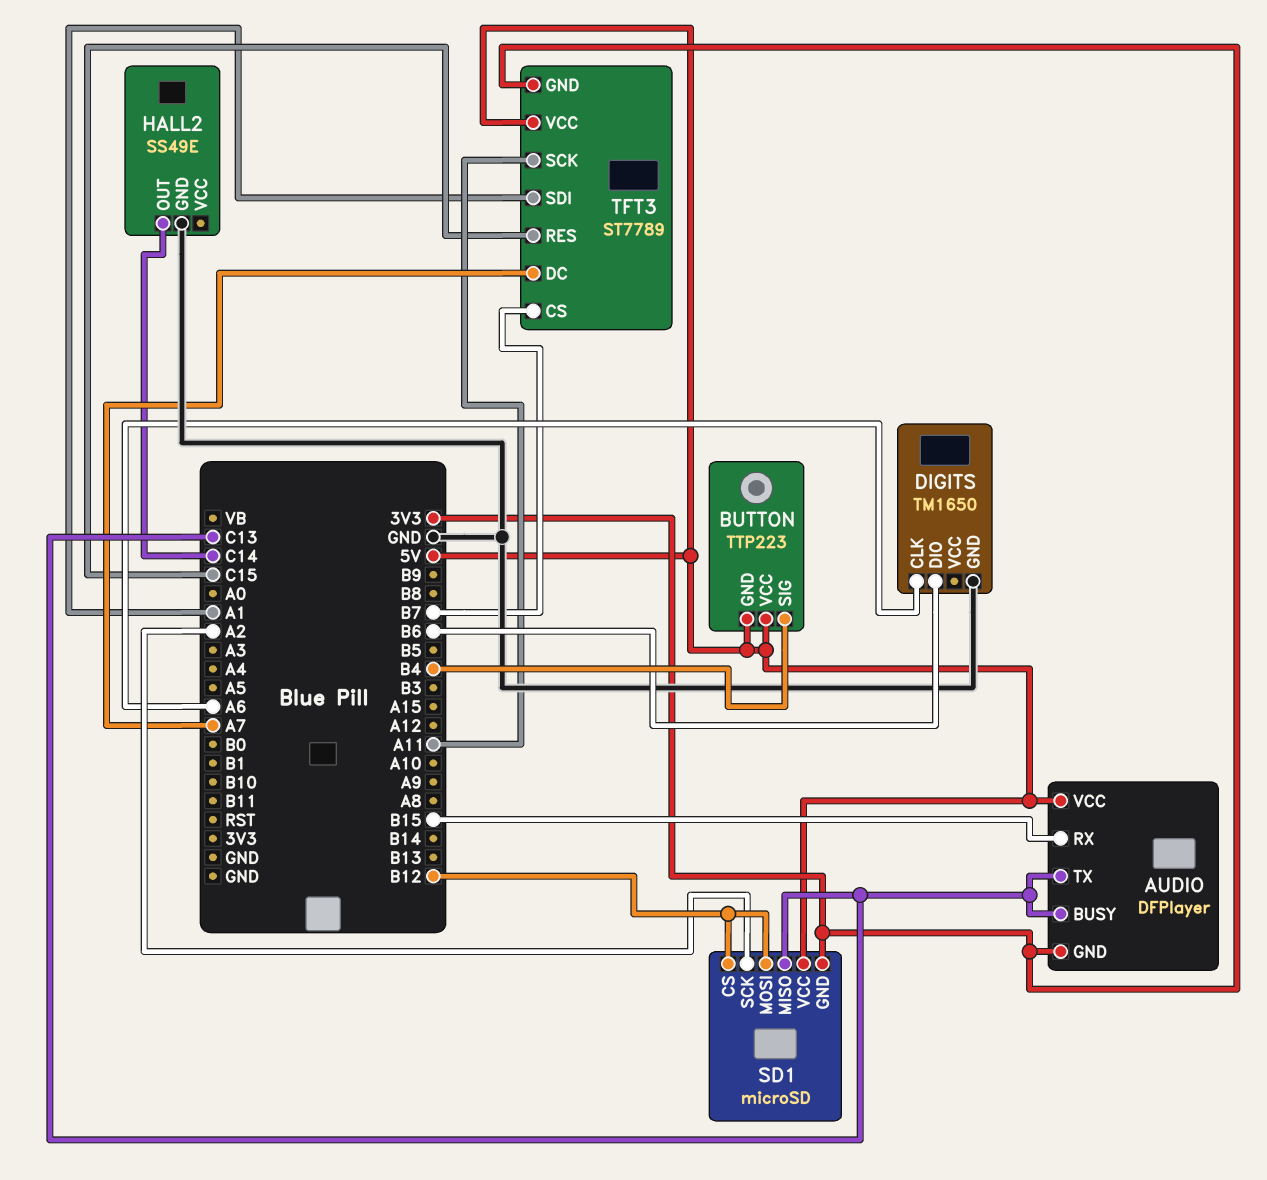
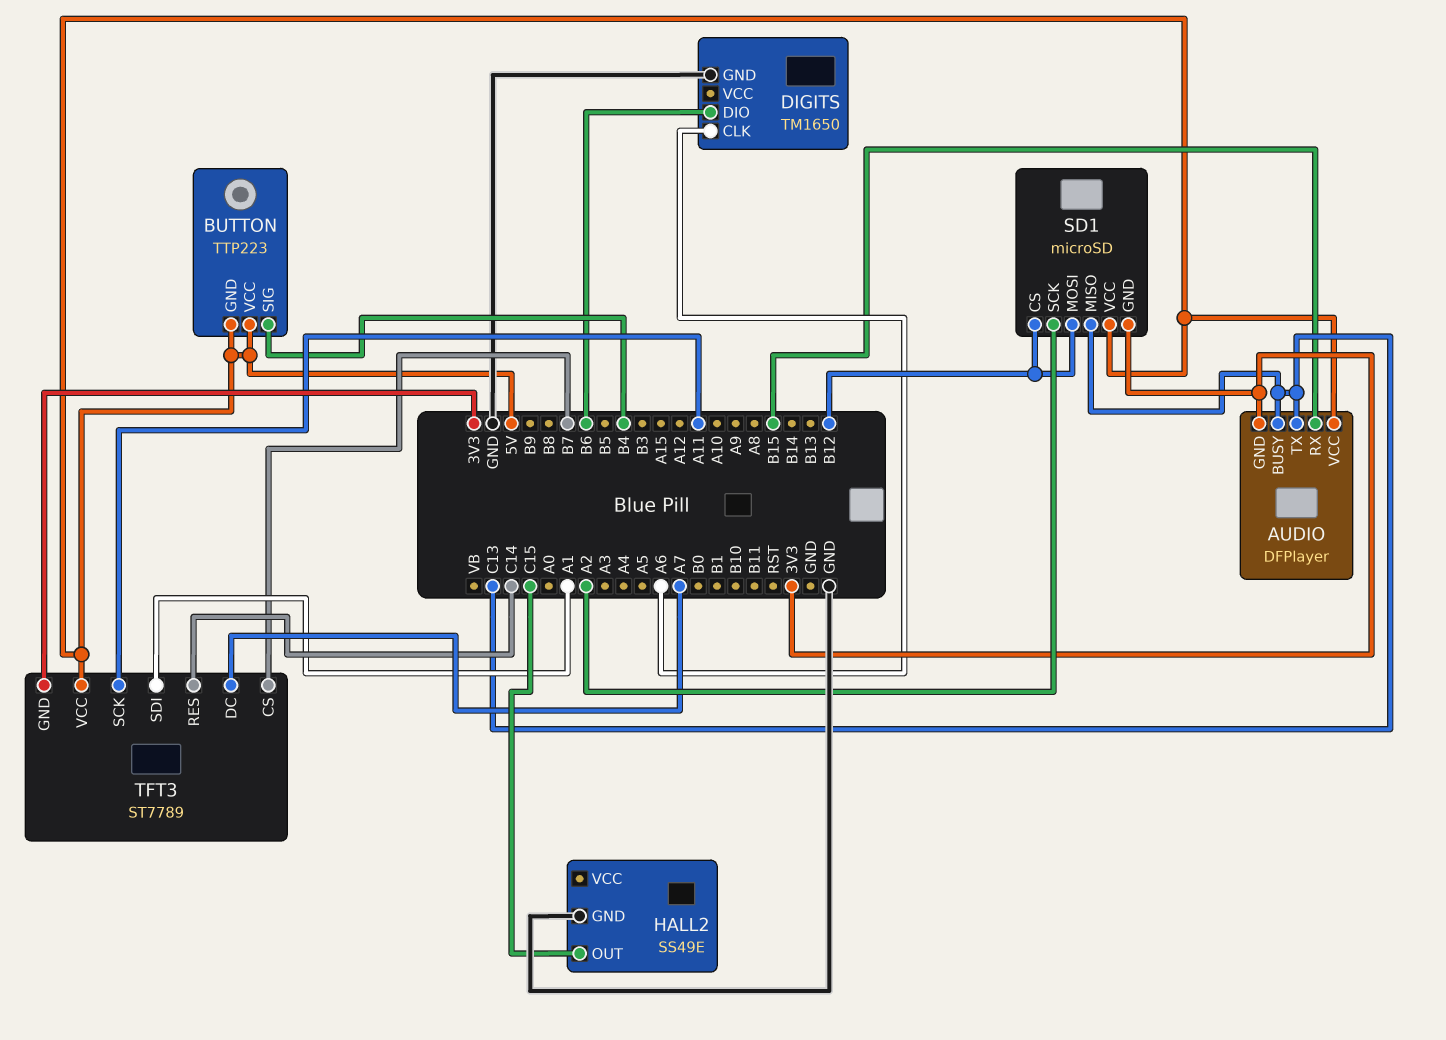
HALL2 pin OUT: C14 -> C15
TFT3 pin RES: C15 -> C14

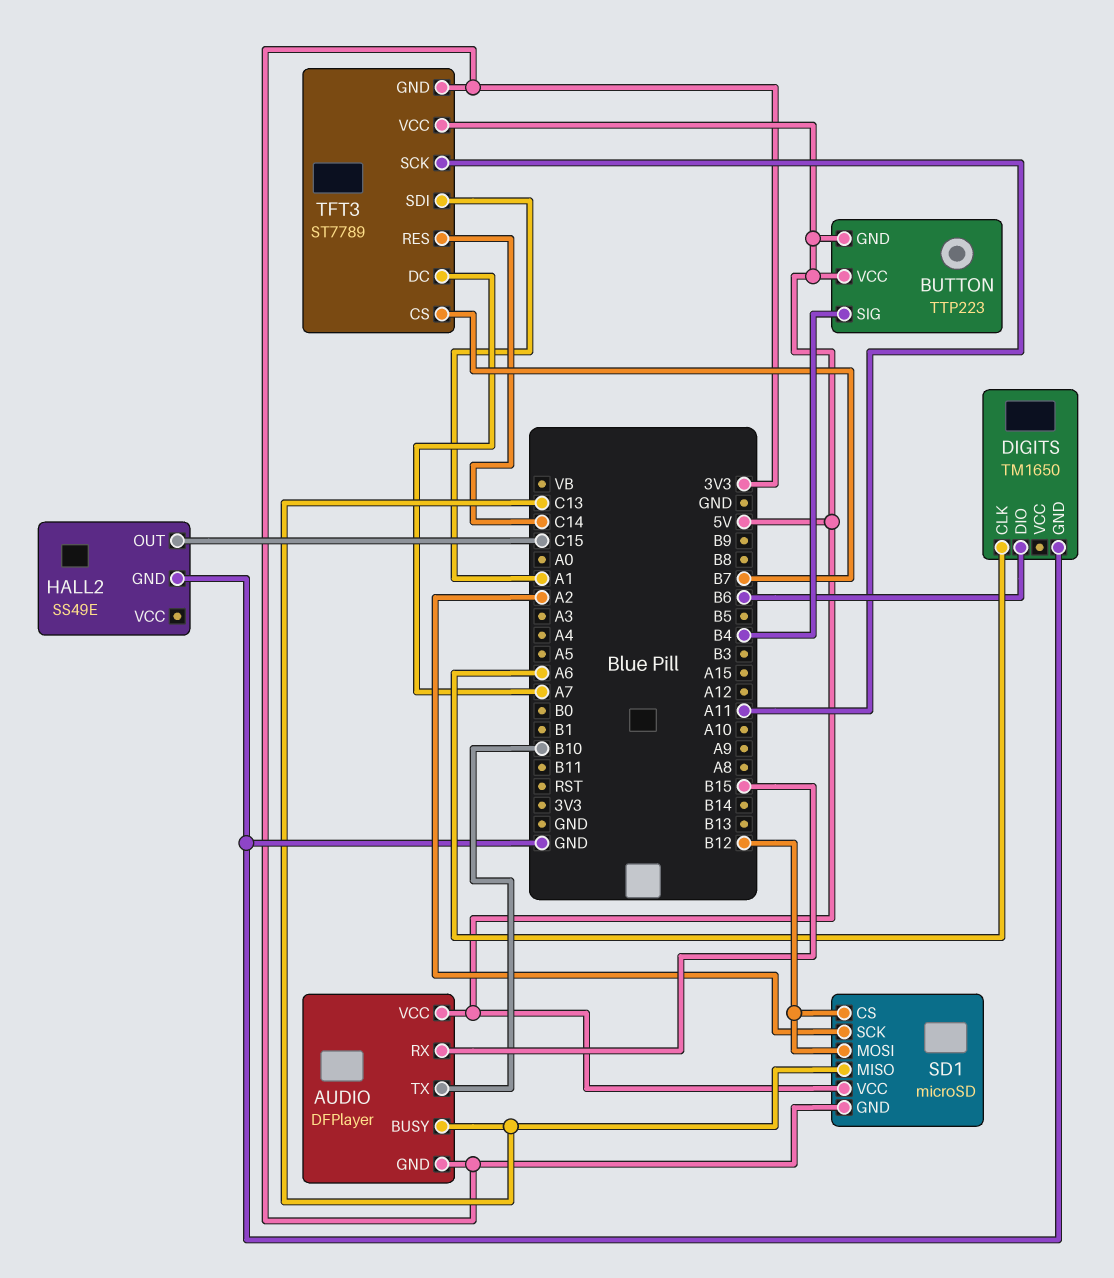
AUDIO pin TX: C13 -> B10

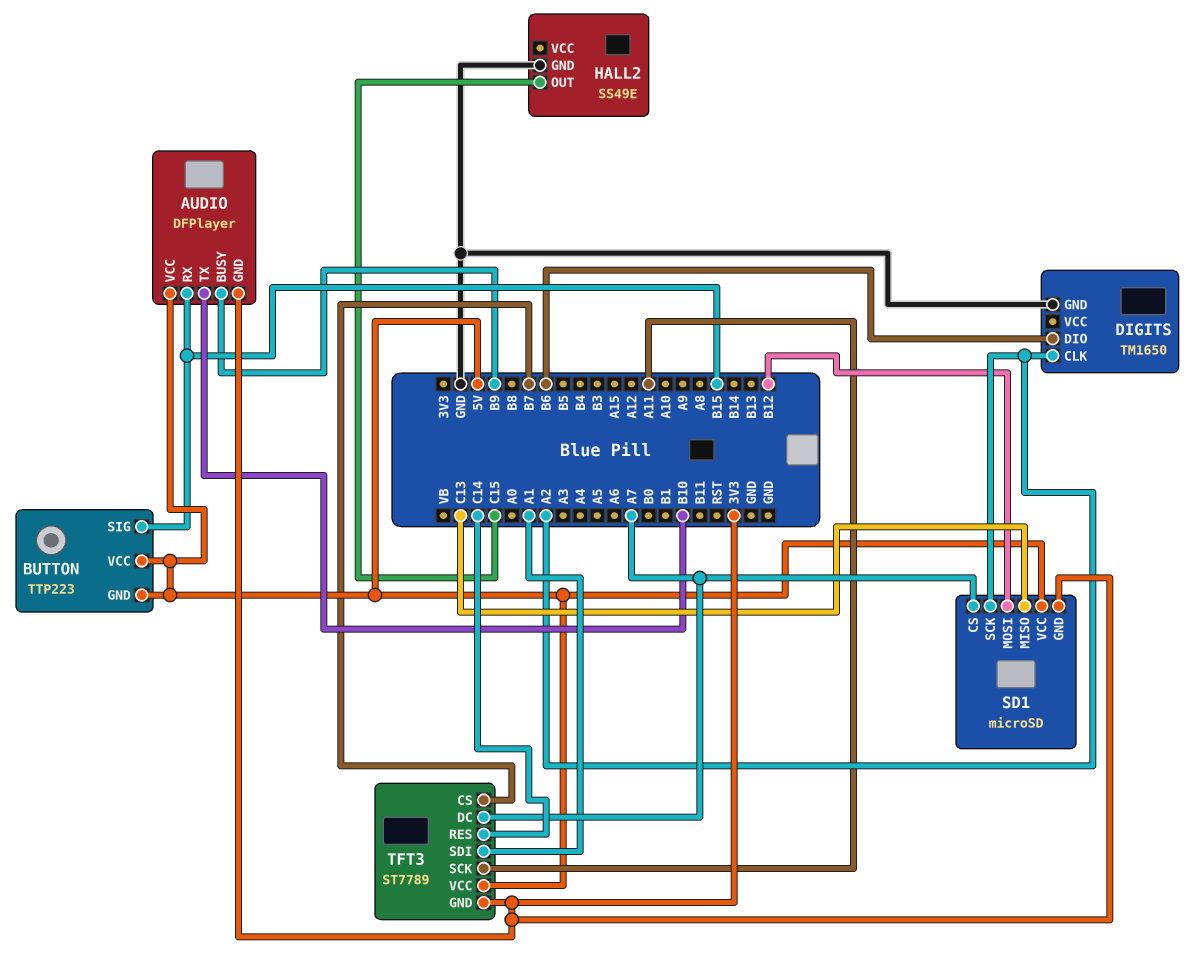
AUDIO pin BUSY: C13 -> B9
BUTTON pin SIG: B4 -> B15
DIGITS pin CLK: A6 -> A2
SD1 pin CS: B12 -> A7

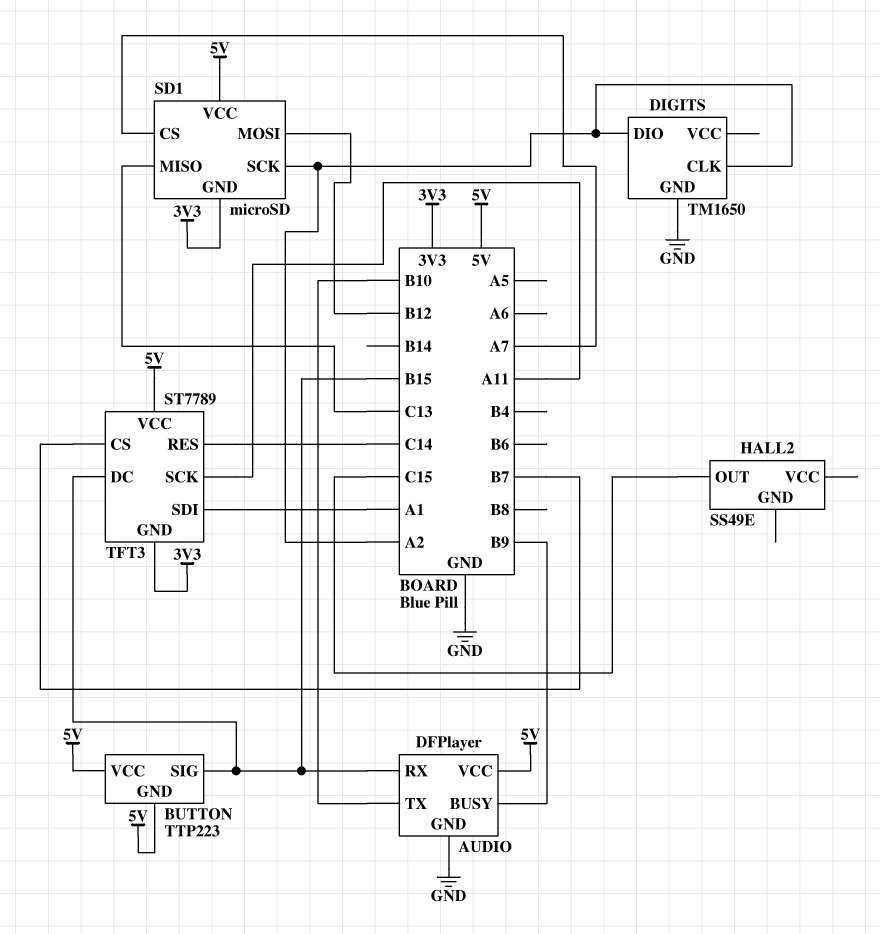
AUDIO pin GND: 3V3 -> GND
DIGITS pin DIO: B6 -> A2
HALL2 pin GND: GND -> none
TFT3 pin DC: A7 -> B15

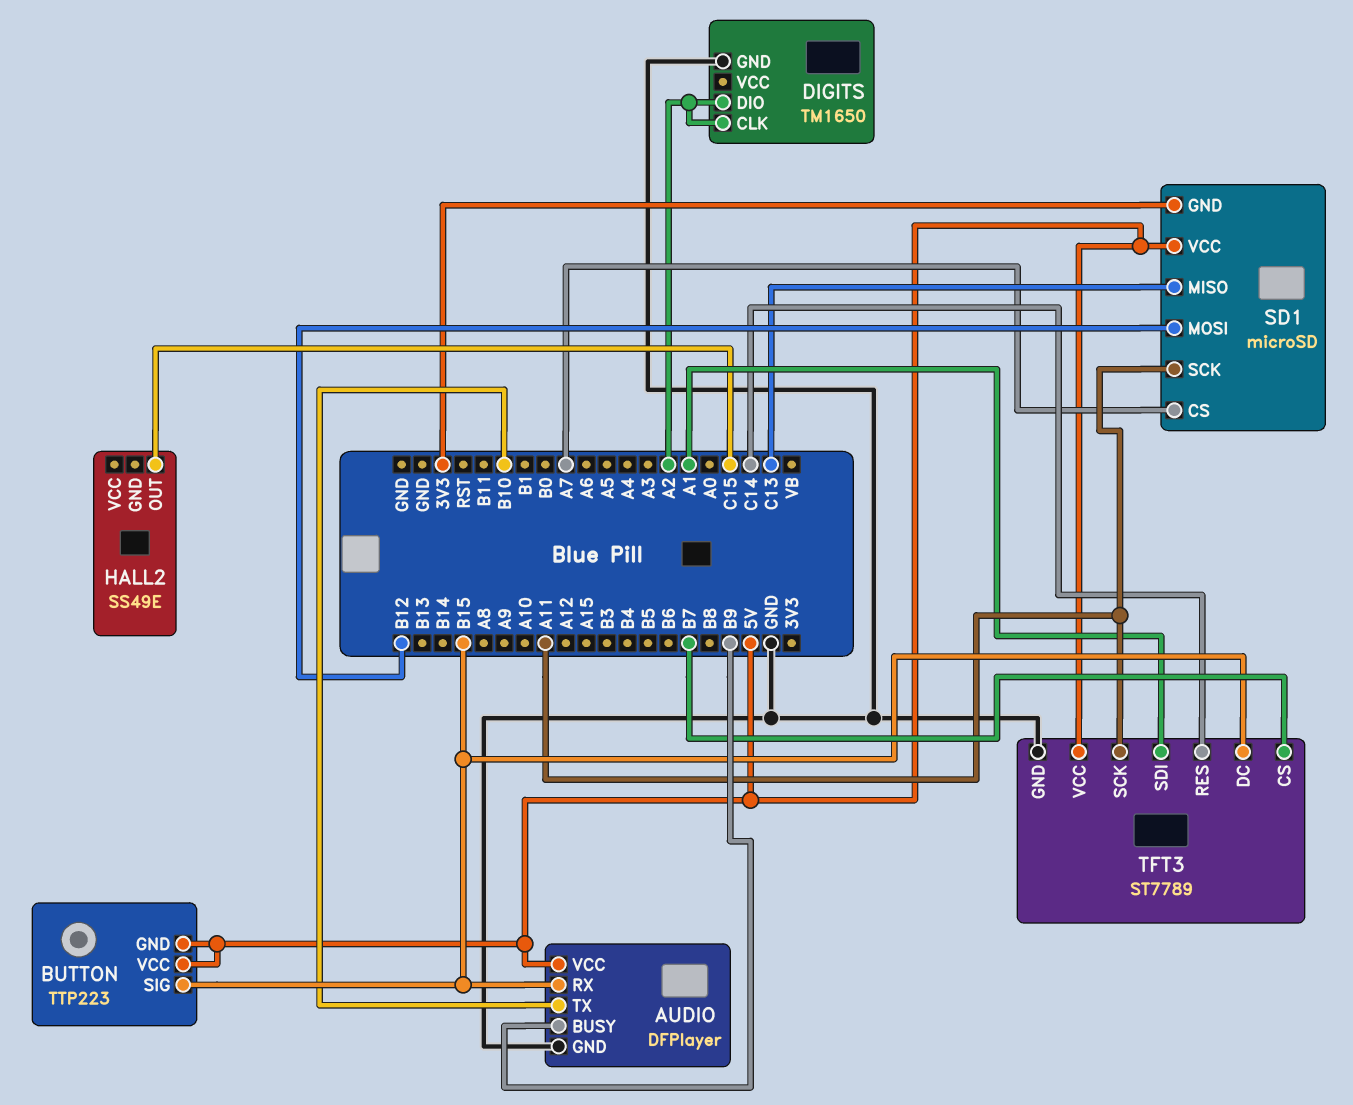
SD1 pin SCK: A2 -> A11
TFT3 pin GND: 3V3 -> GND

